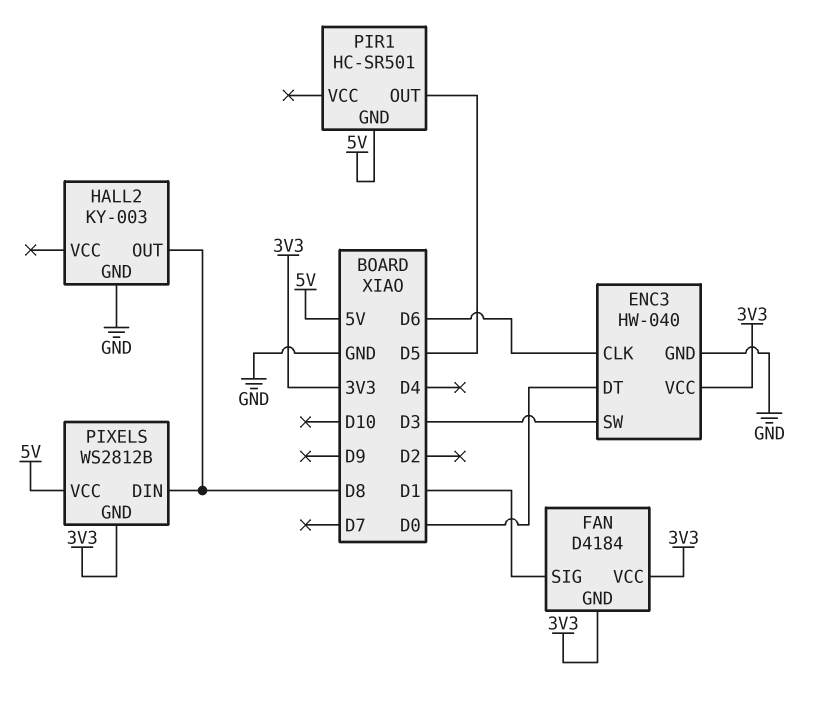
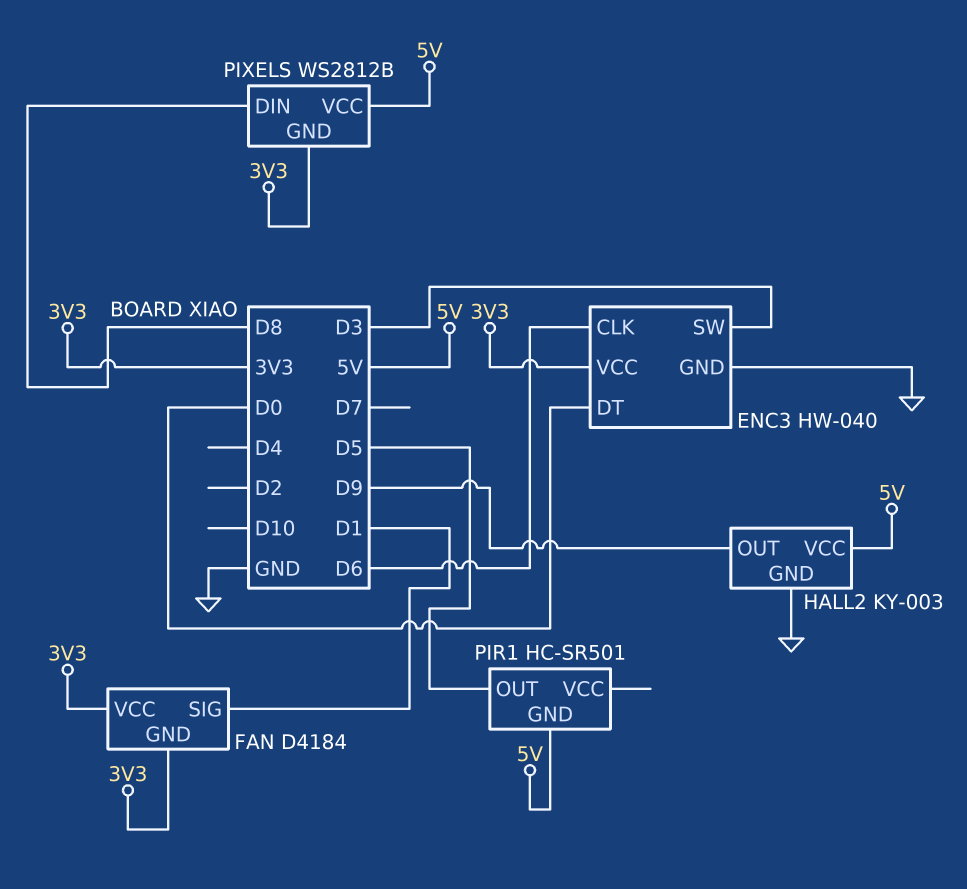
HALL2 pin OUT: D8 -> D9
HALL2 pin VCC: none -> 5V

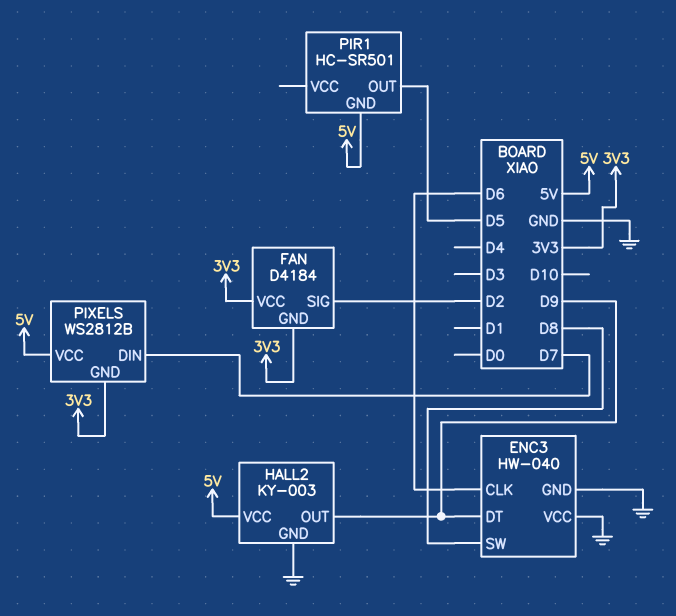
ENC3 pin DT: D0 -> D9
ENC3 pin SW: D3 -> D8
ENC3 pin VCC: 3V3 -> GND
FAN pin SIG: D1 -> D2
PIXELS pin DIN: D8 -> D7

